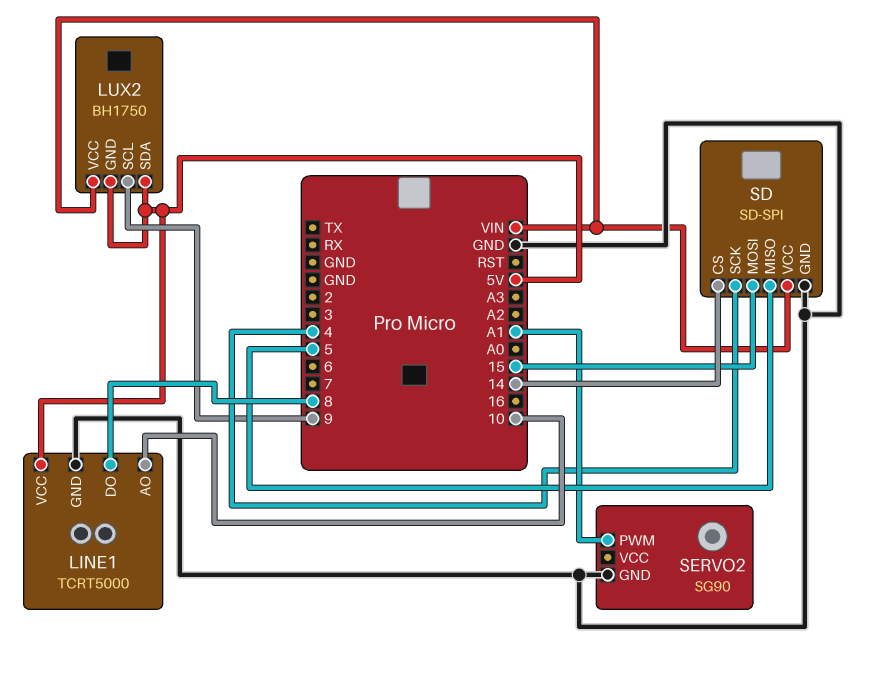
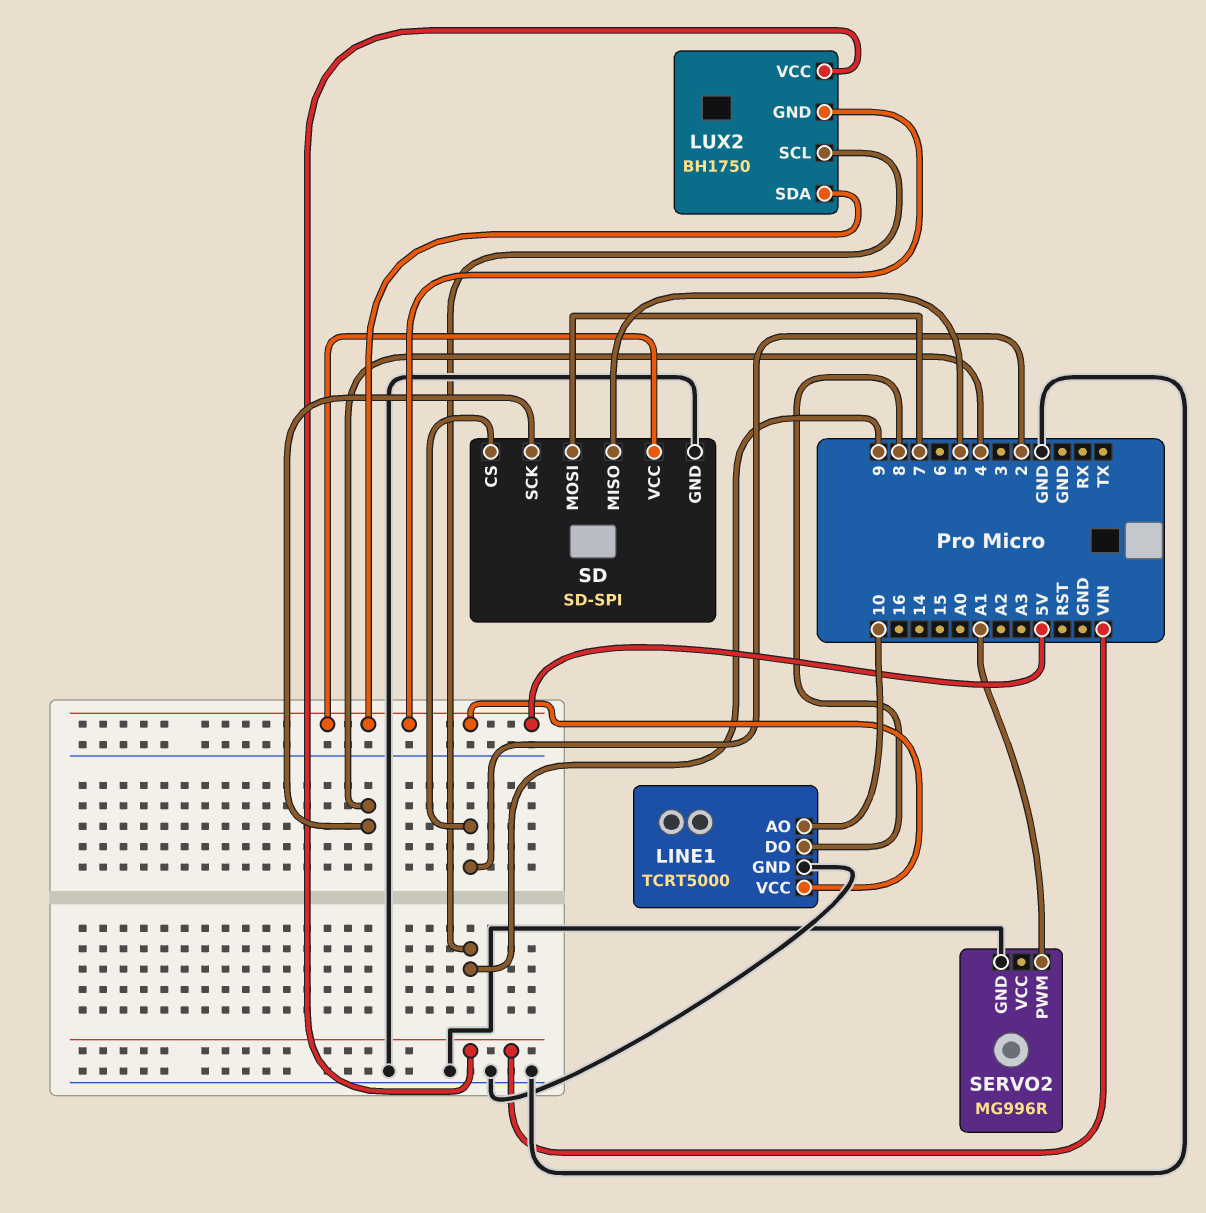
SD pin CS: 14 -> 2
SD pin MOSI: 15 -> 7
SD pin VCC: VIN -> 5V
SERVO2: SG90 -> MG996R

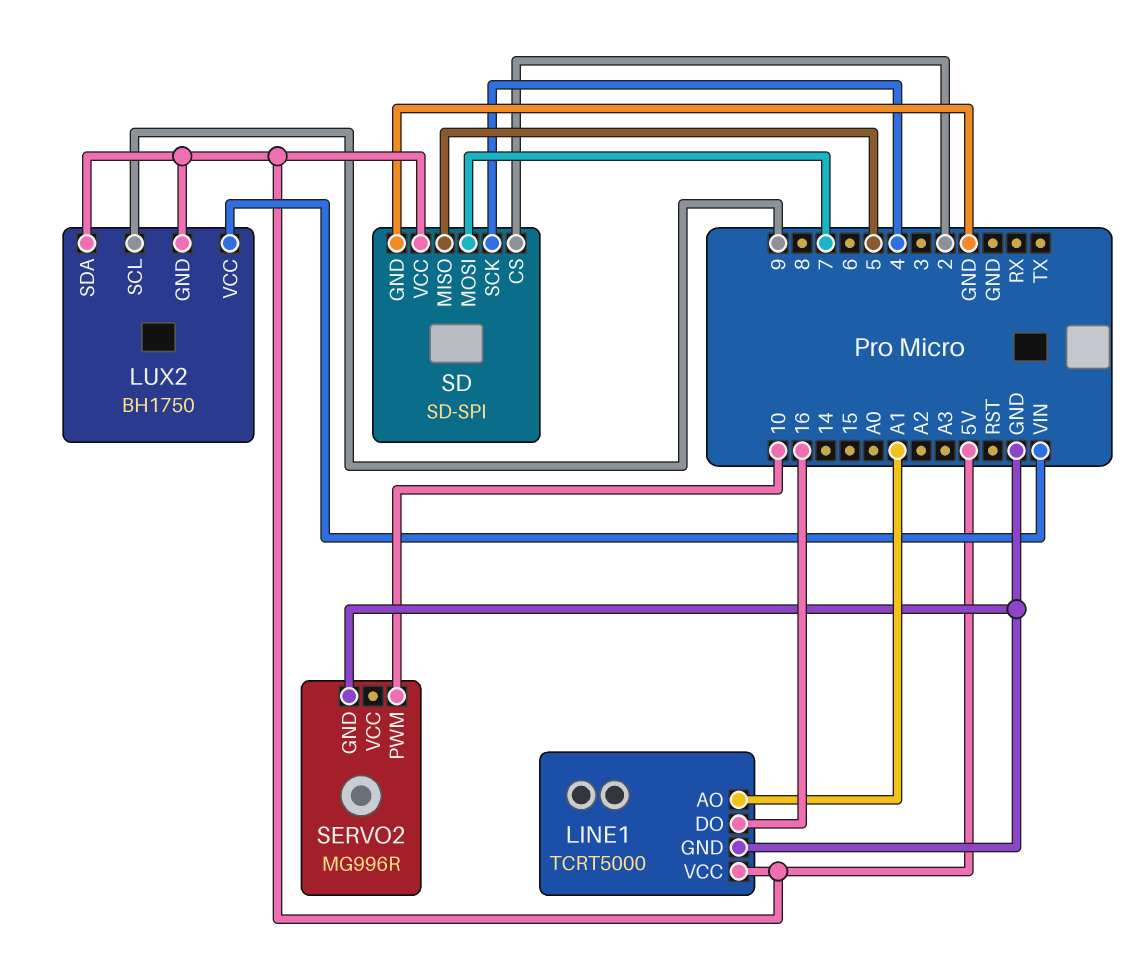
LINE1 pin AO: 10 -> A1
LINE1 pin DO: 8 -> 16
SERVO2 pin PWM: A1 -> 10

